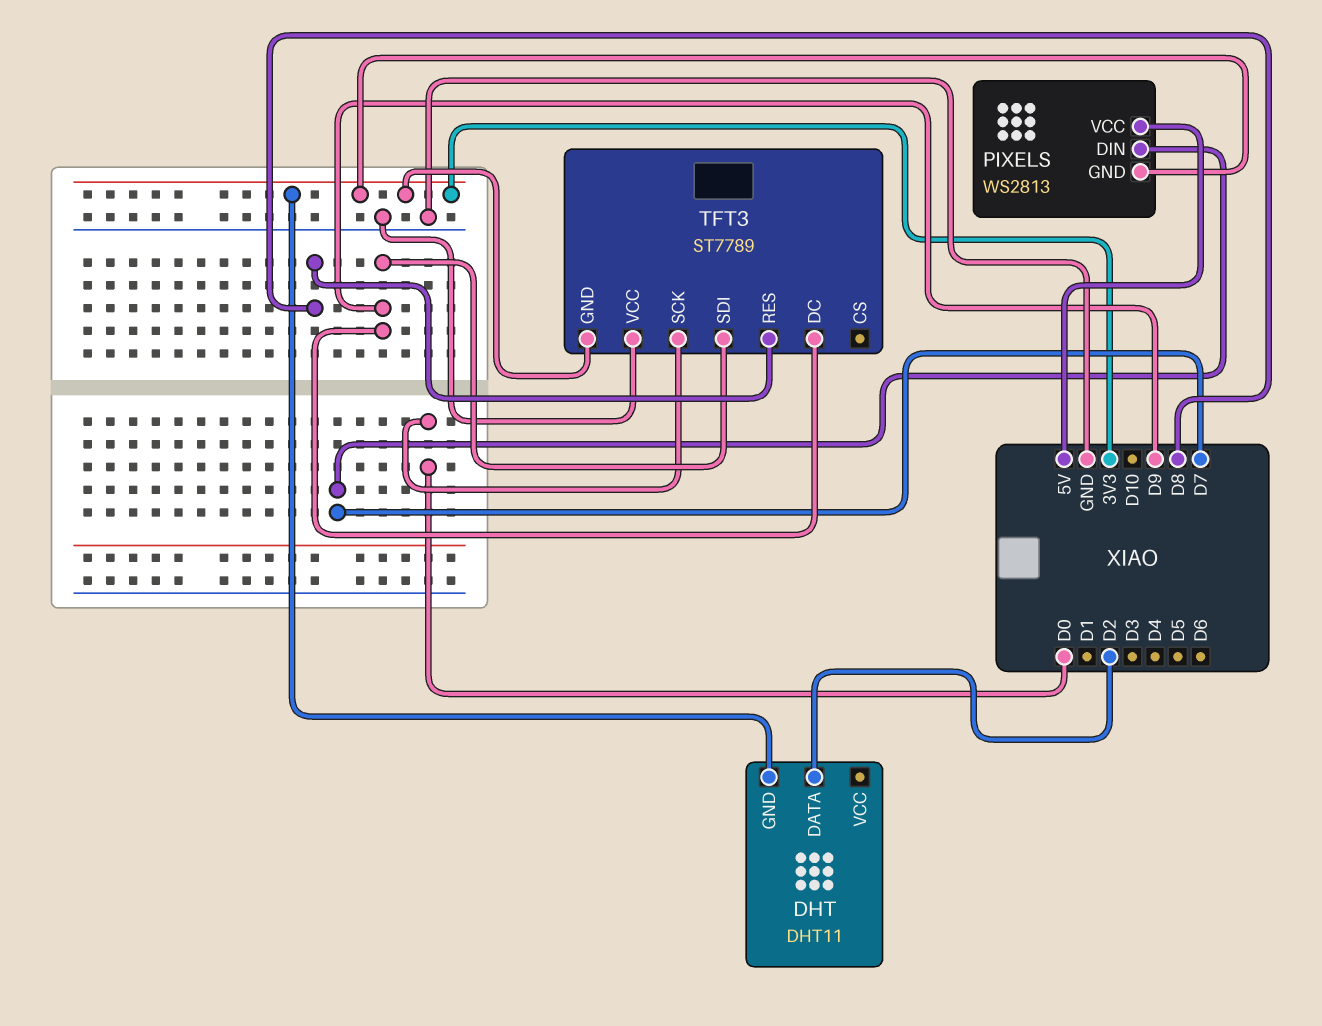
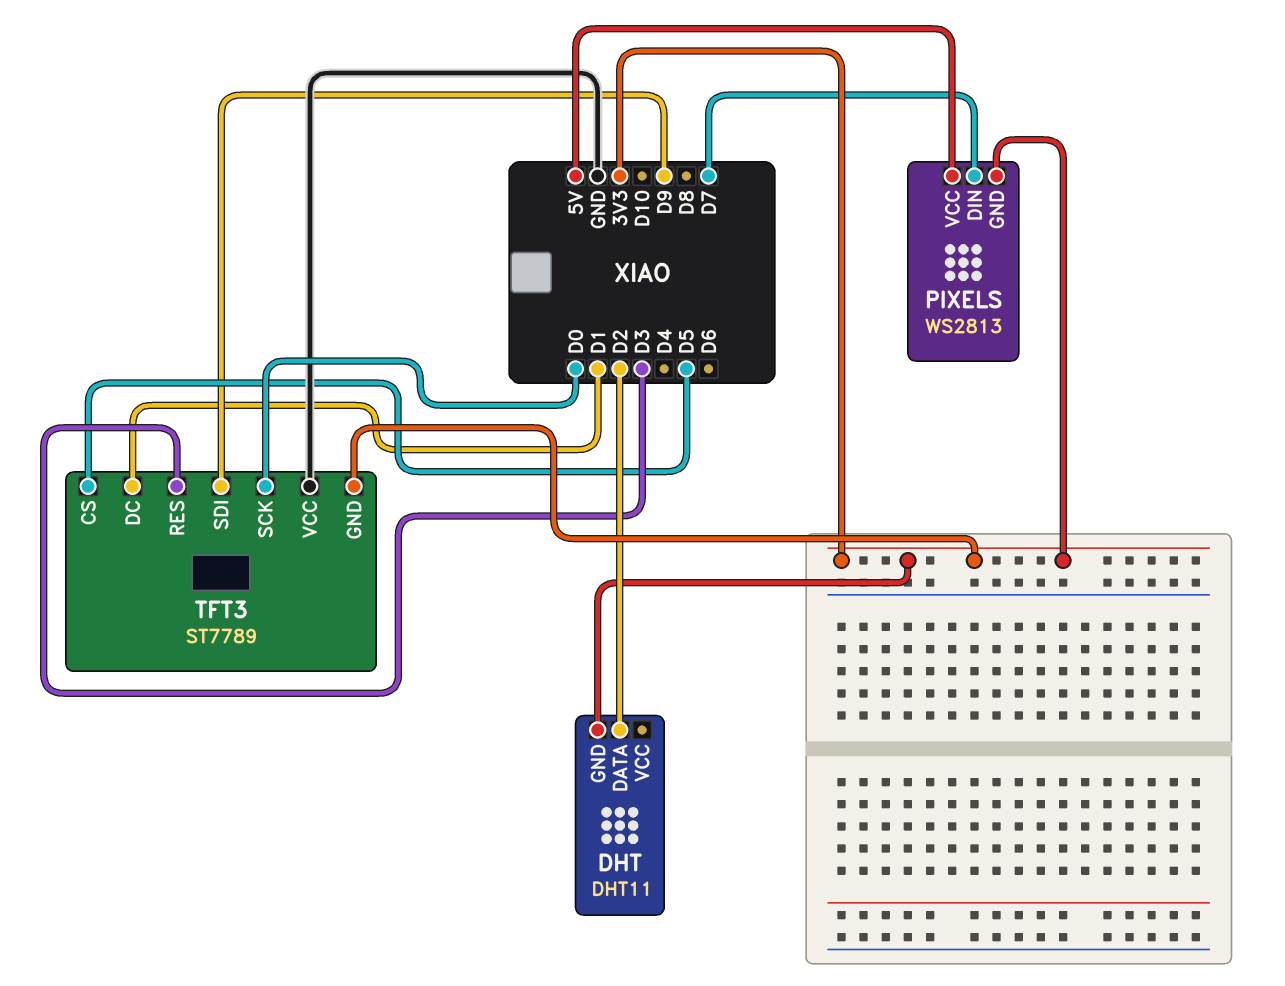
TFT3 pin CS: none -> D5
TFT3 pin DC: D9 -> D1
TFT3 pin RES: D8 -> D3

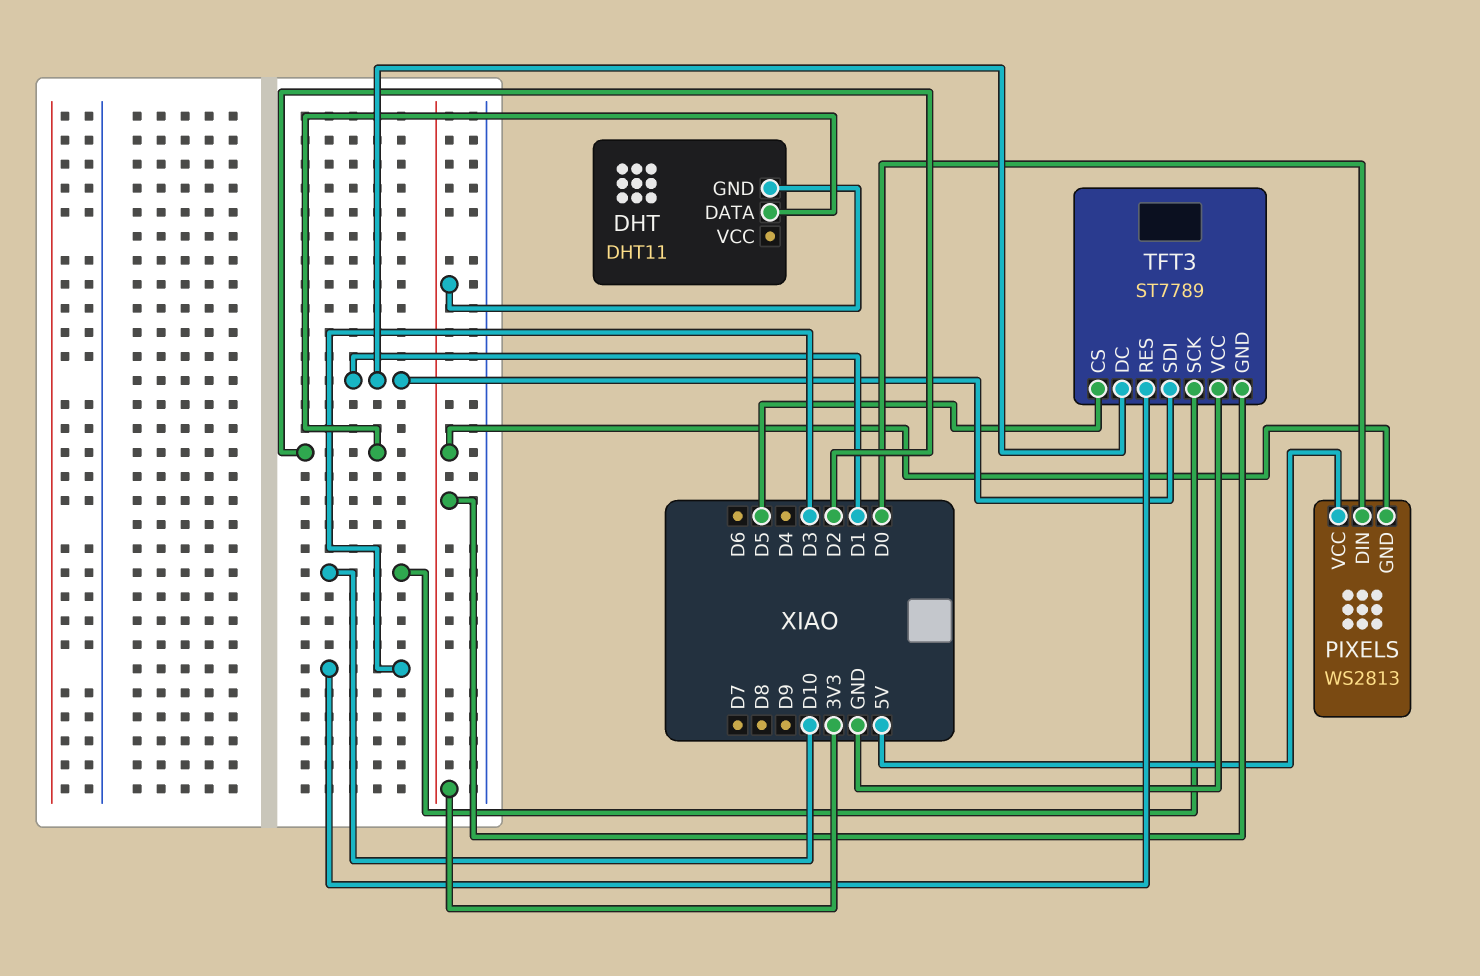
PIXELS pin DIN: D7 -> D0
TFT3 pin SCK: D0 -> D10
TFT3 pin SDI: D9 -> D1

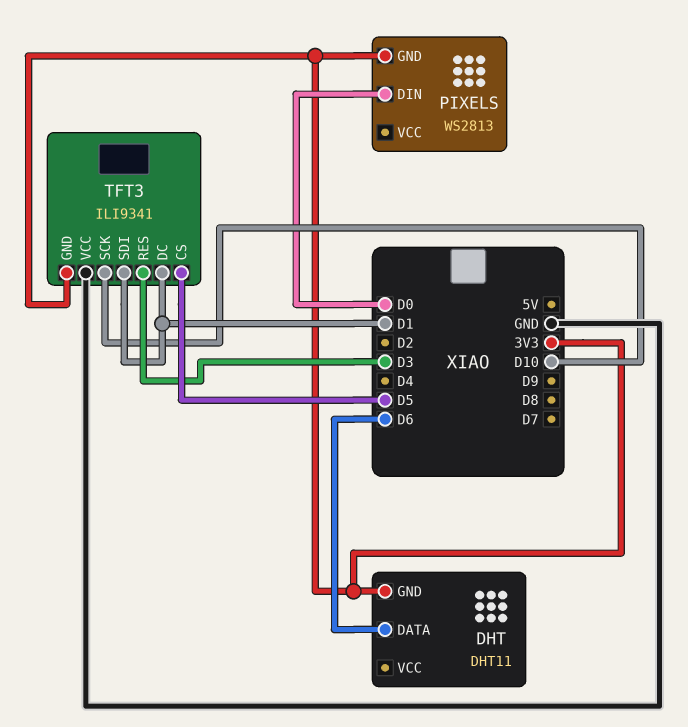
DHT pin DATA: D2 -> D6
PIXELS pin VCC: 5V -> none
TFT3: ST7789 -> ILI9341

